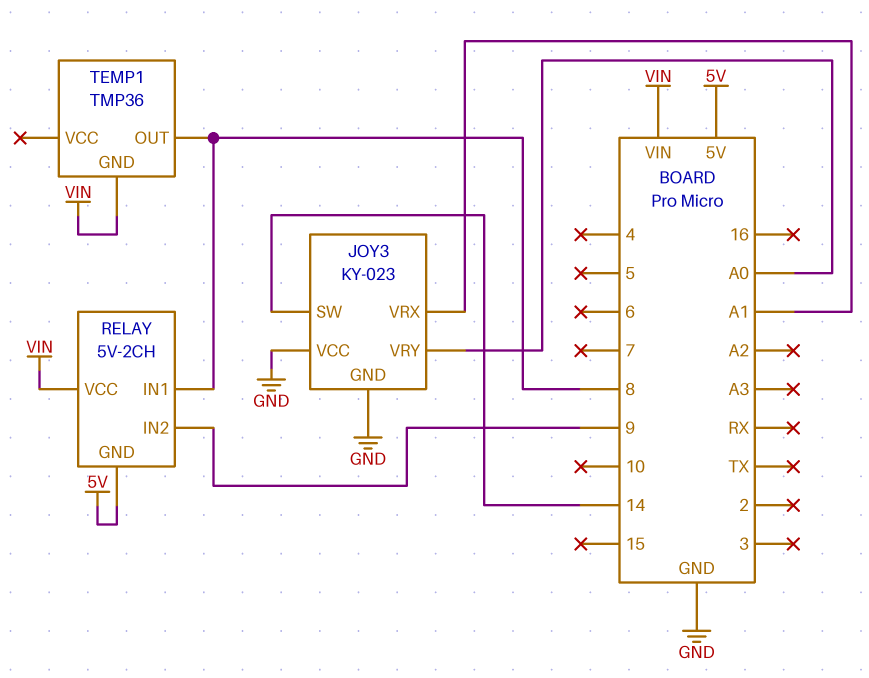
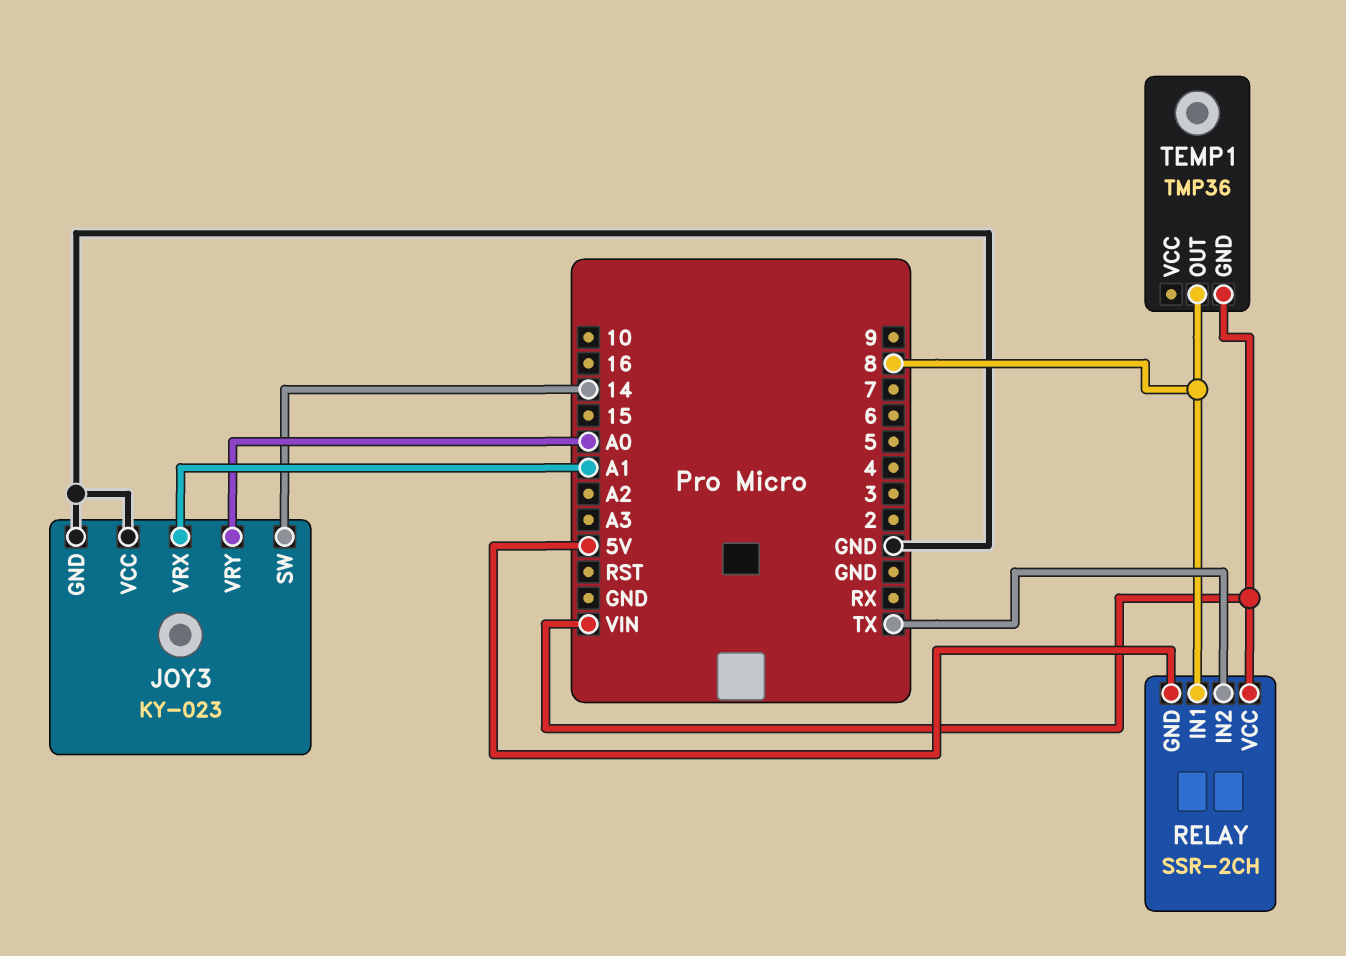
RELAY: 5V-2CH -> SSR-2CH
RELAY pin IN2: 9 -> TX

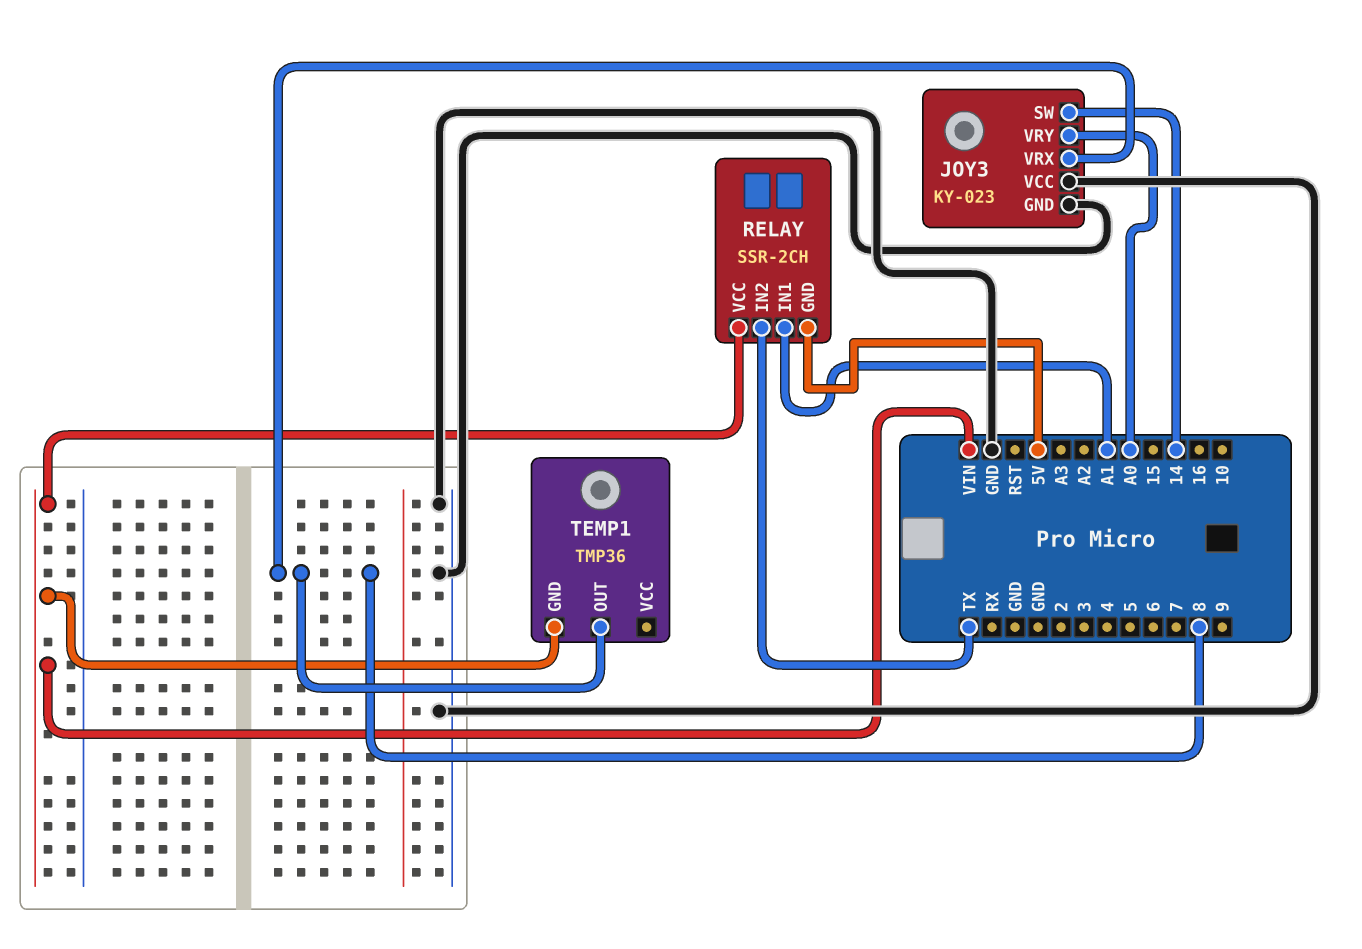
JOY3 pin VRX: A1 -> 8
RELAY pin IN1: 8 -> A1

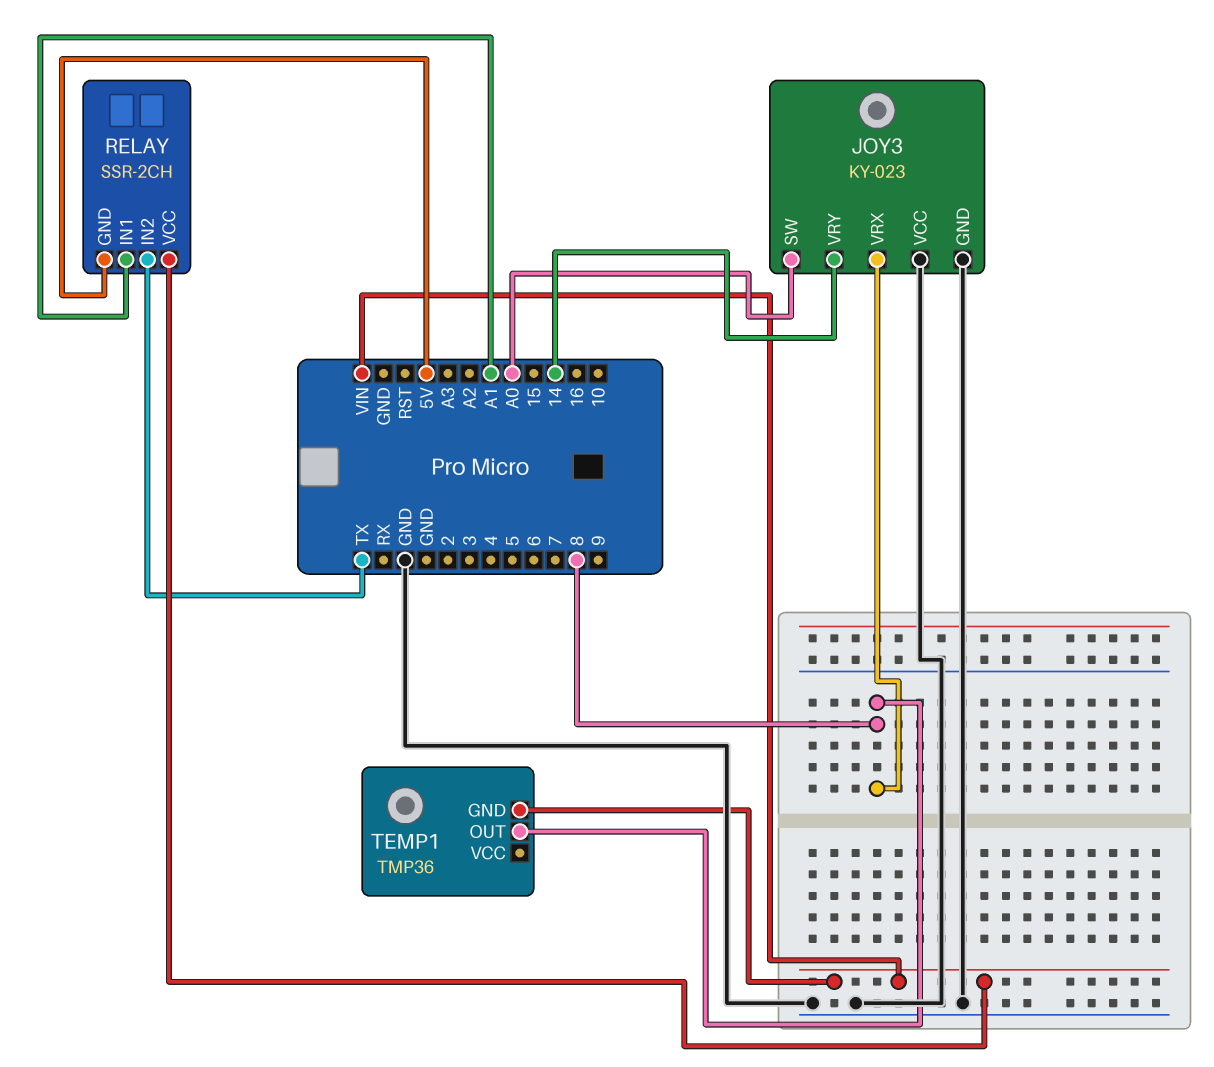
JOY3 pin SW: 14 -> A0
JOY3 pin VRY: A0 -> 14

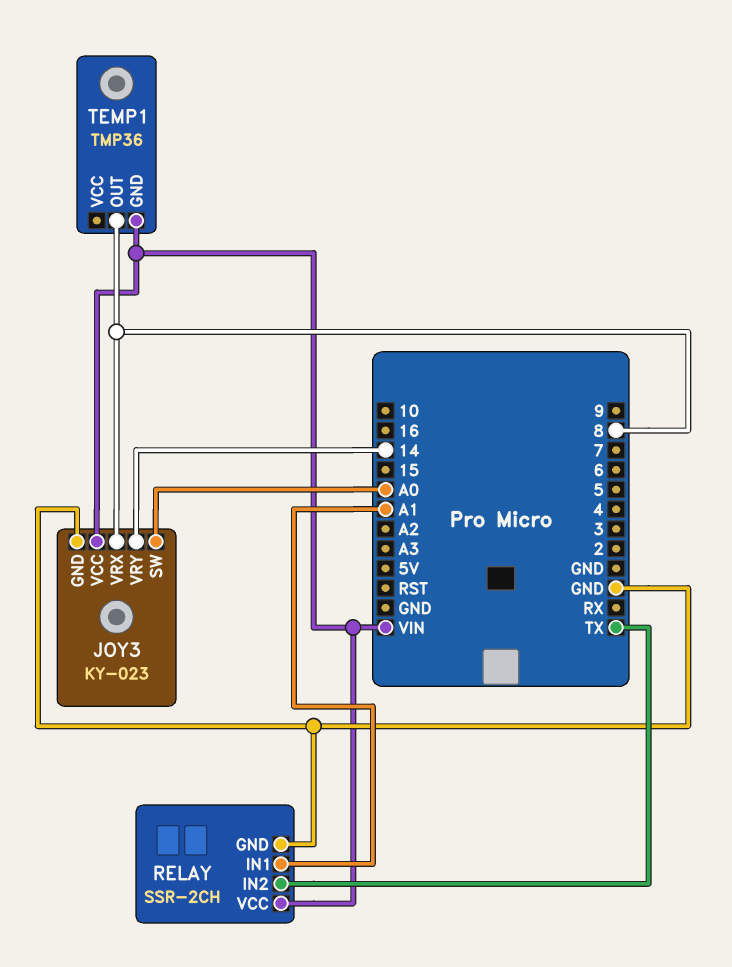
JOY3 pin VCC: GND -> VIN
RELAY pin GND: 5V -> GND

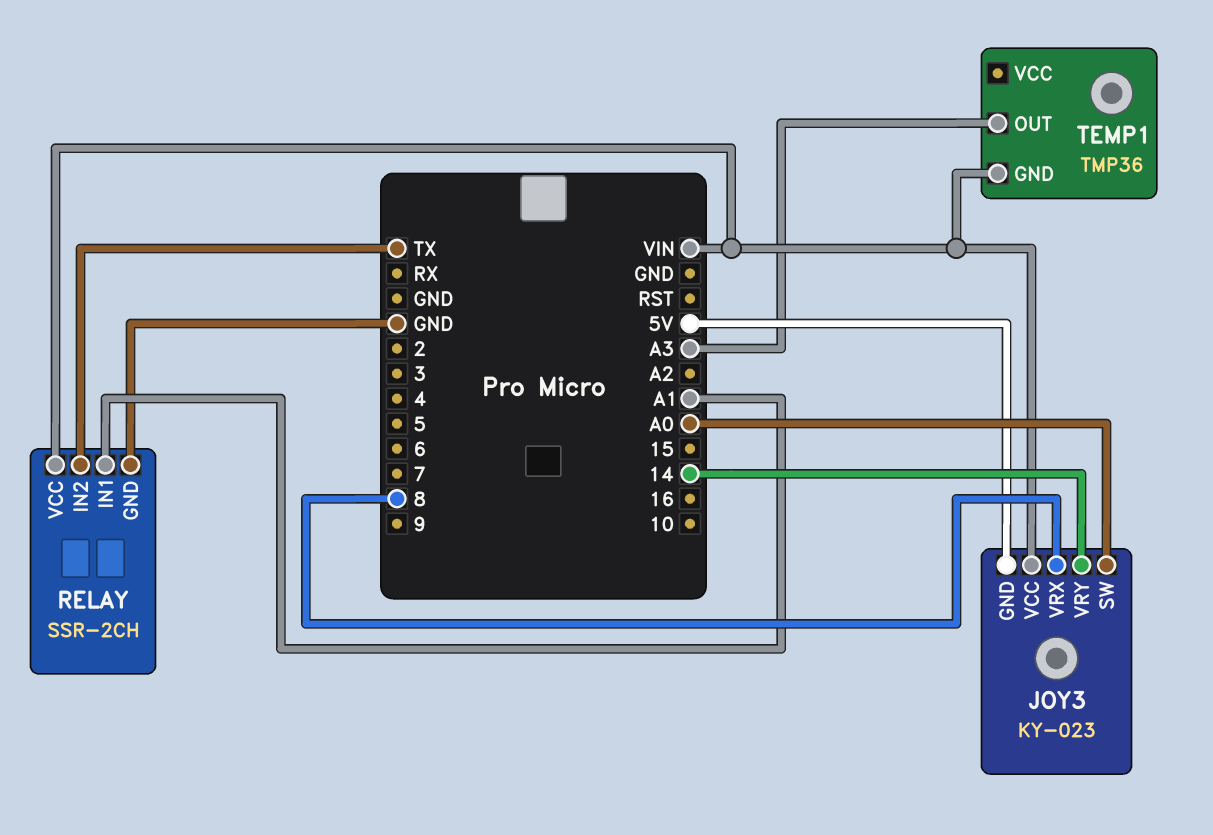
JOY3 pin GND: GND -> 5V
TEMP1 pin OUT: 8 -> A3

